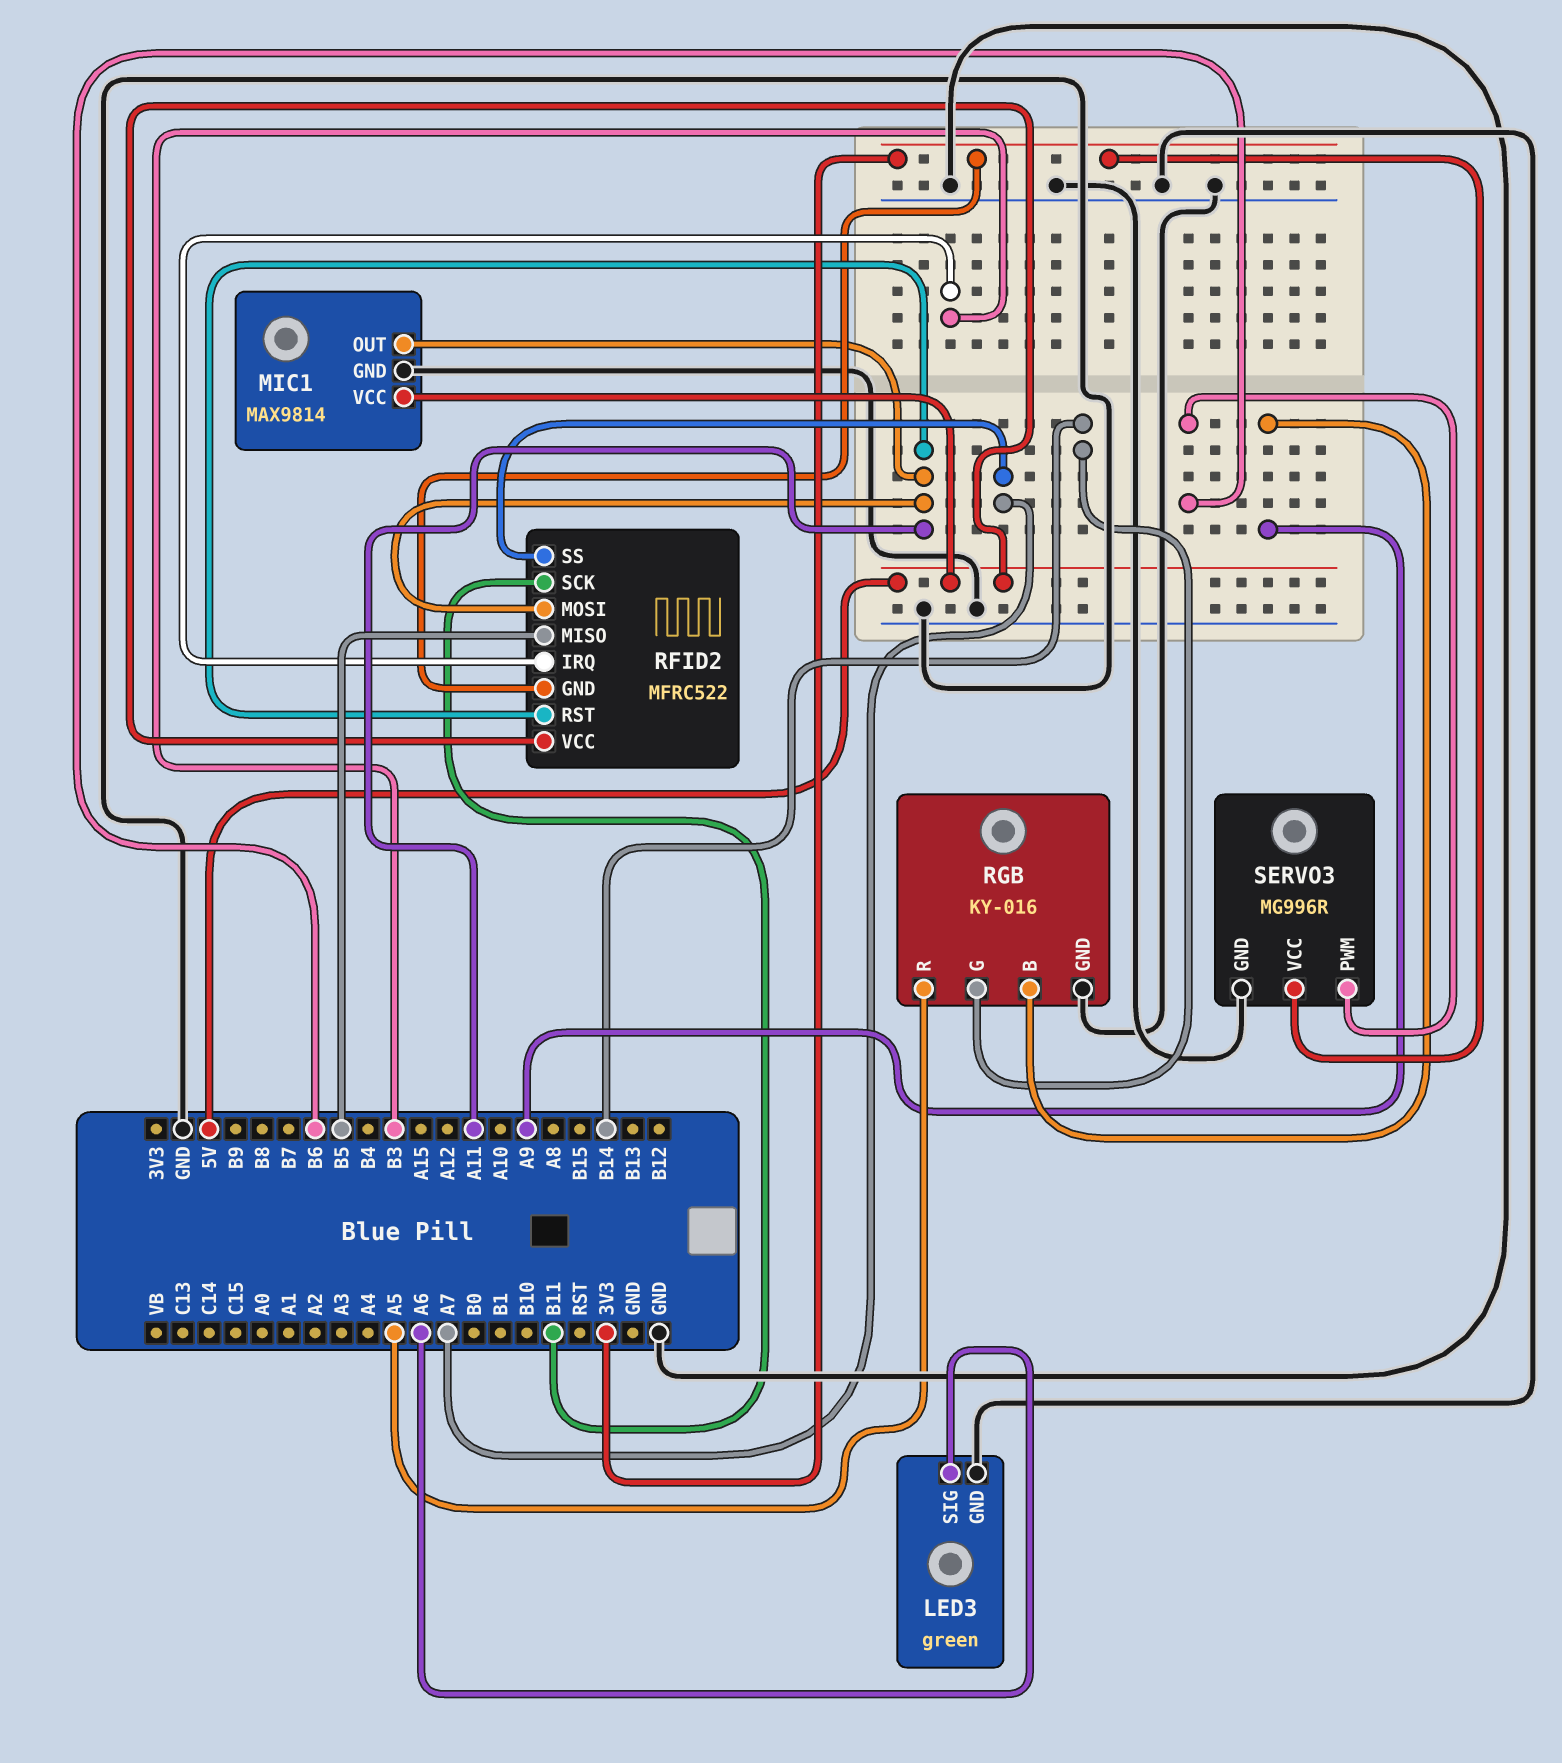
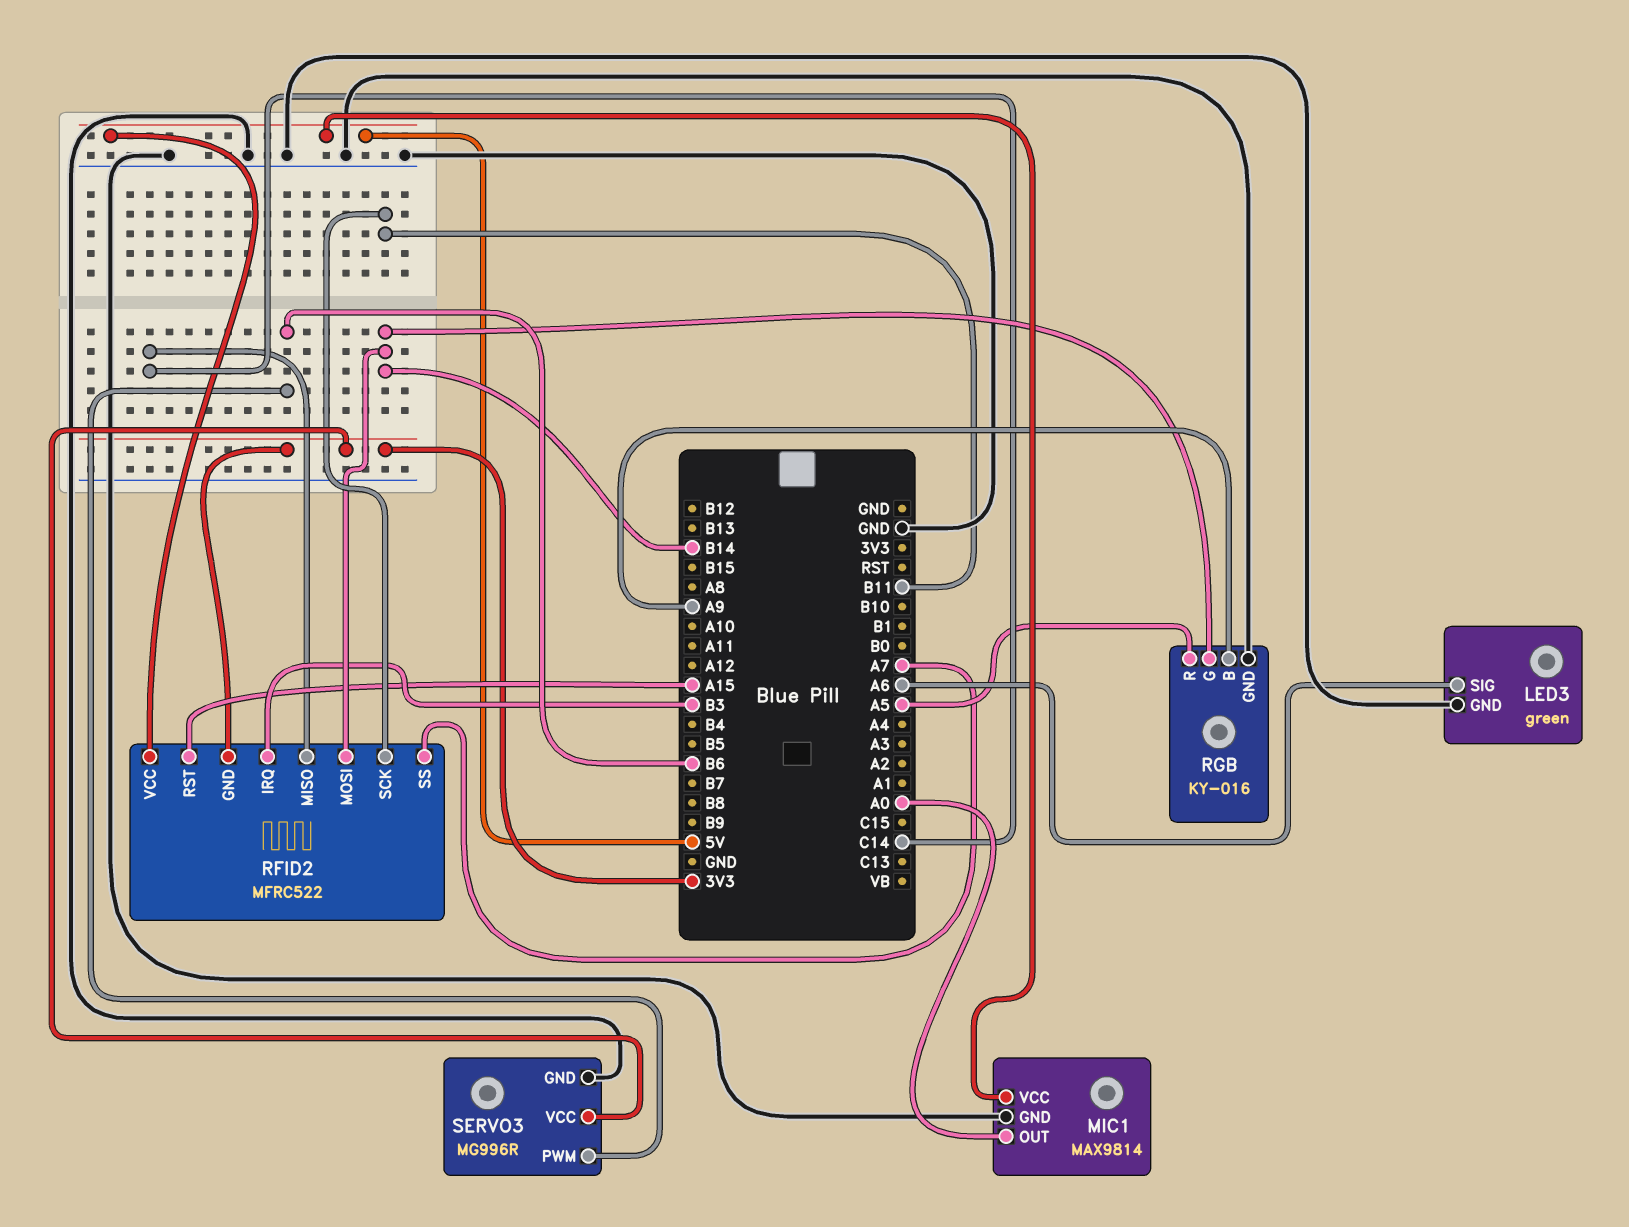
MIC1 pin OUT: A11 -> A0
RFID2 pin MISO: B5 -> C14
RFID2 pin MOSI: A11 -> B14
RFID2 pin RST: A11 -> A15

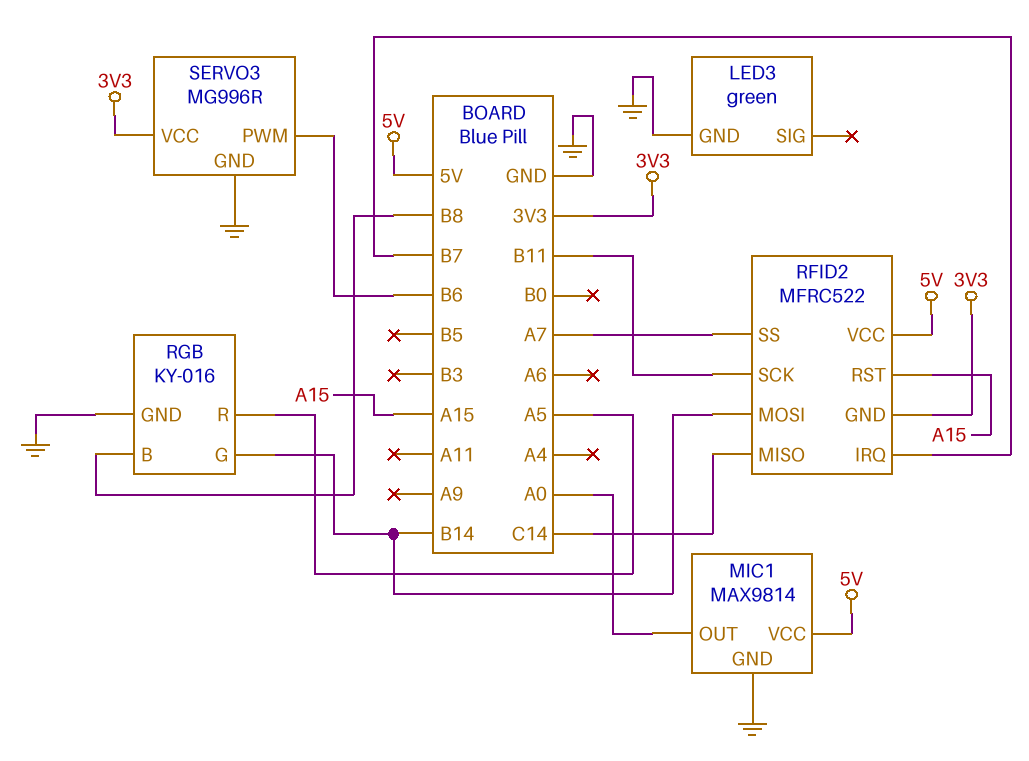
LED3 pin SIG: A6 -> none
RFID2 pin IRQ: B3 -> B7
RGB pin B: A9 -> B8

